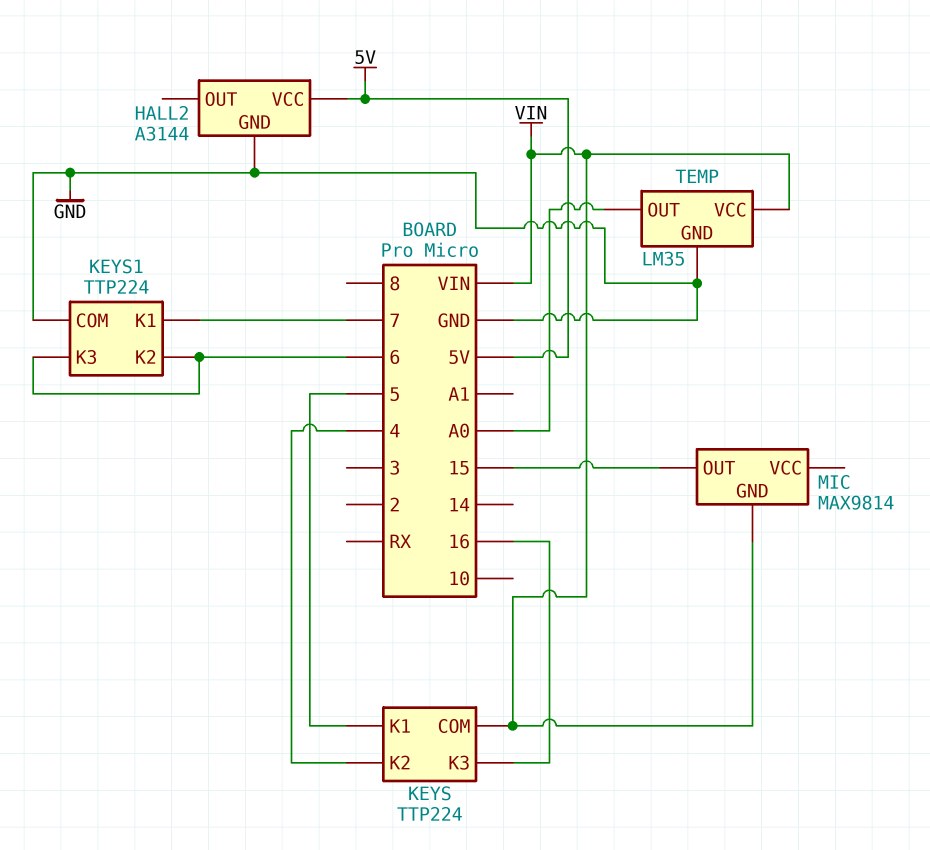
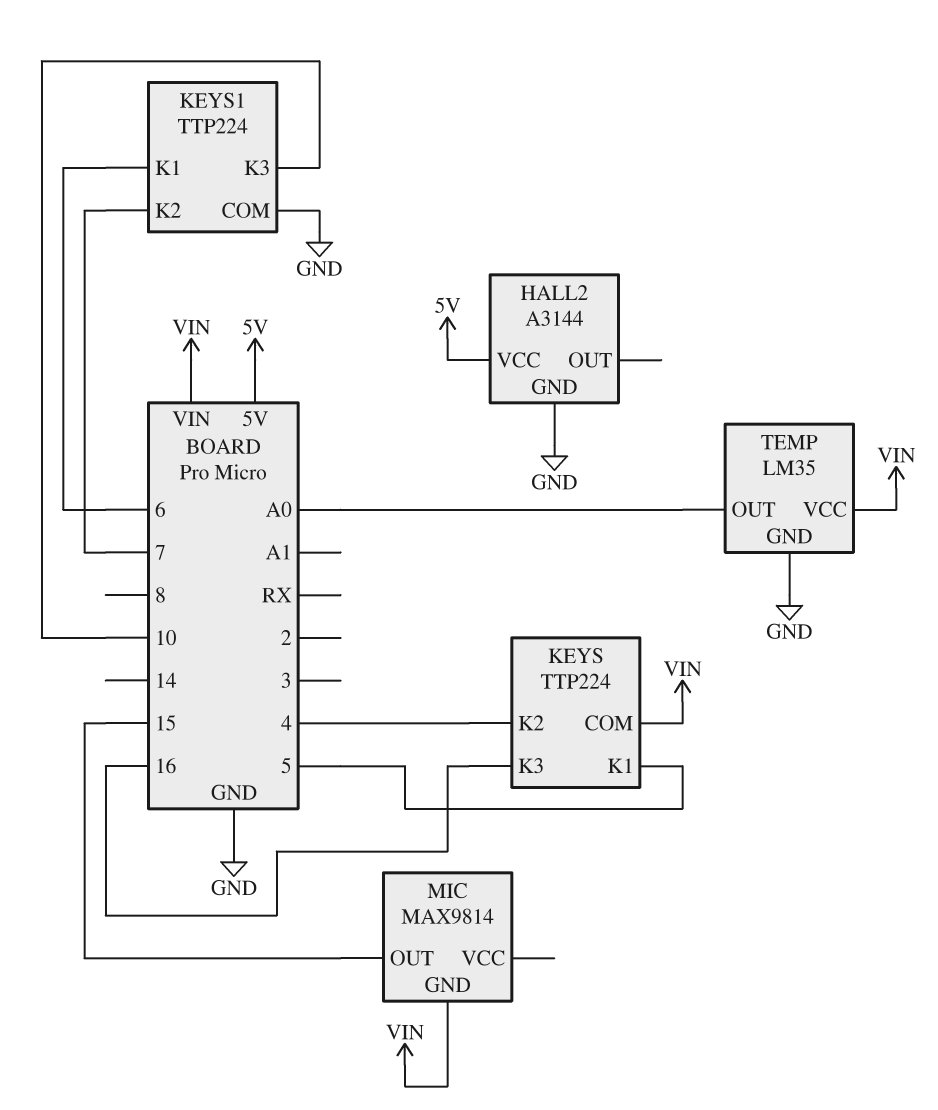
KEYS1 pin K1: 7 -> 6
KEYS1 pin K2: 6 -> 7
KEYS1 pin K3: 6 -> 10

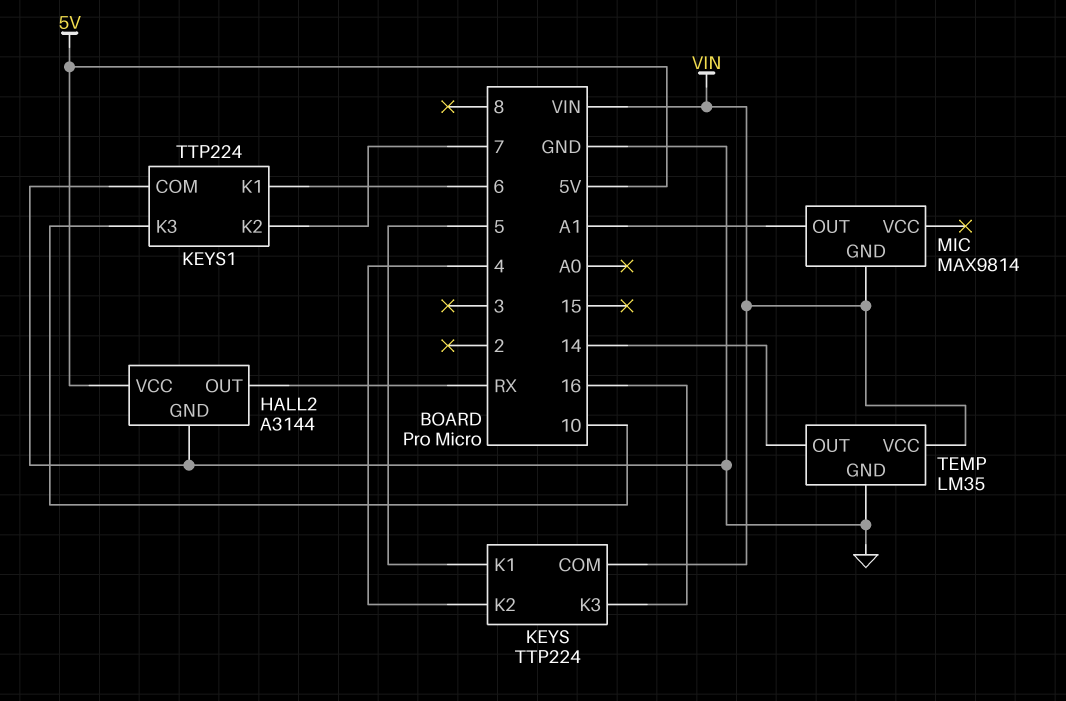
HALL2 pin OUT: none -> RX
MIC pin OUT: 15 -> A1
TEMP pin OUT: A0 -> 14

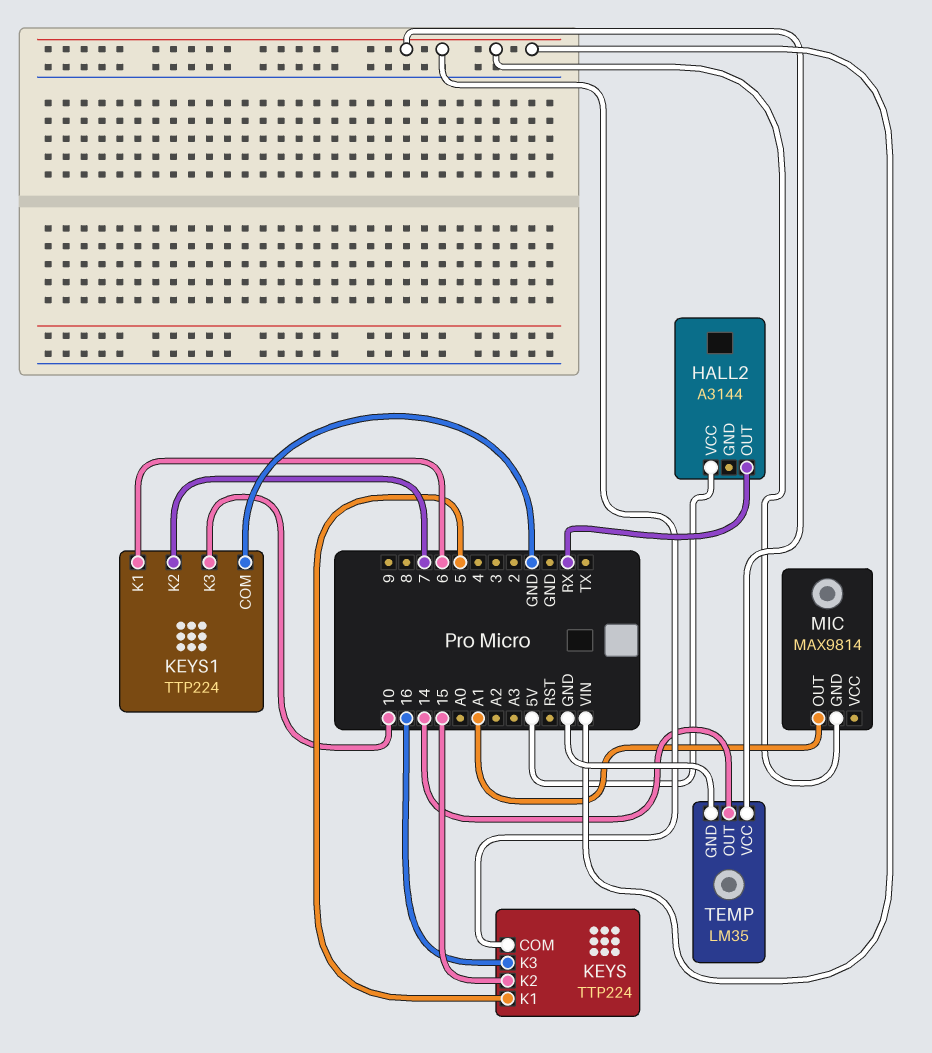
HALL2 pin GND: GND -> none
KEYS pin K2: 4 -> 15

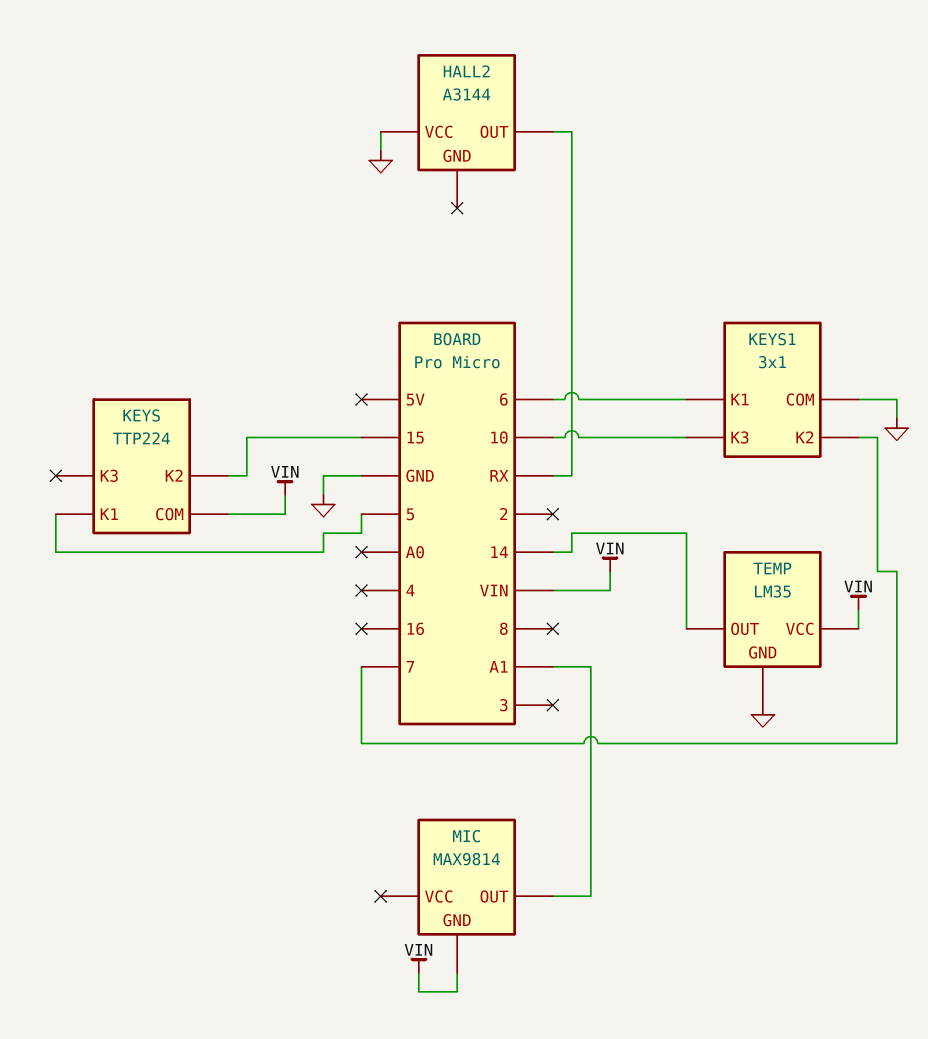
HALL2 pin VCC: 5V -> GND
KEYS pin K3: 16 -> none
KEYS1: TTP224 -> 3x1

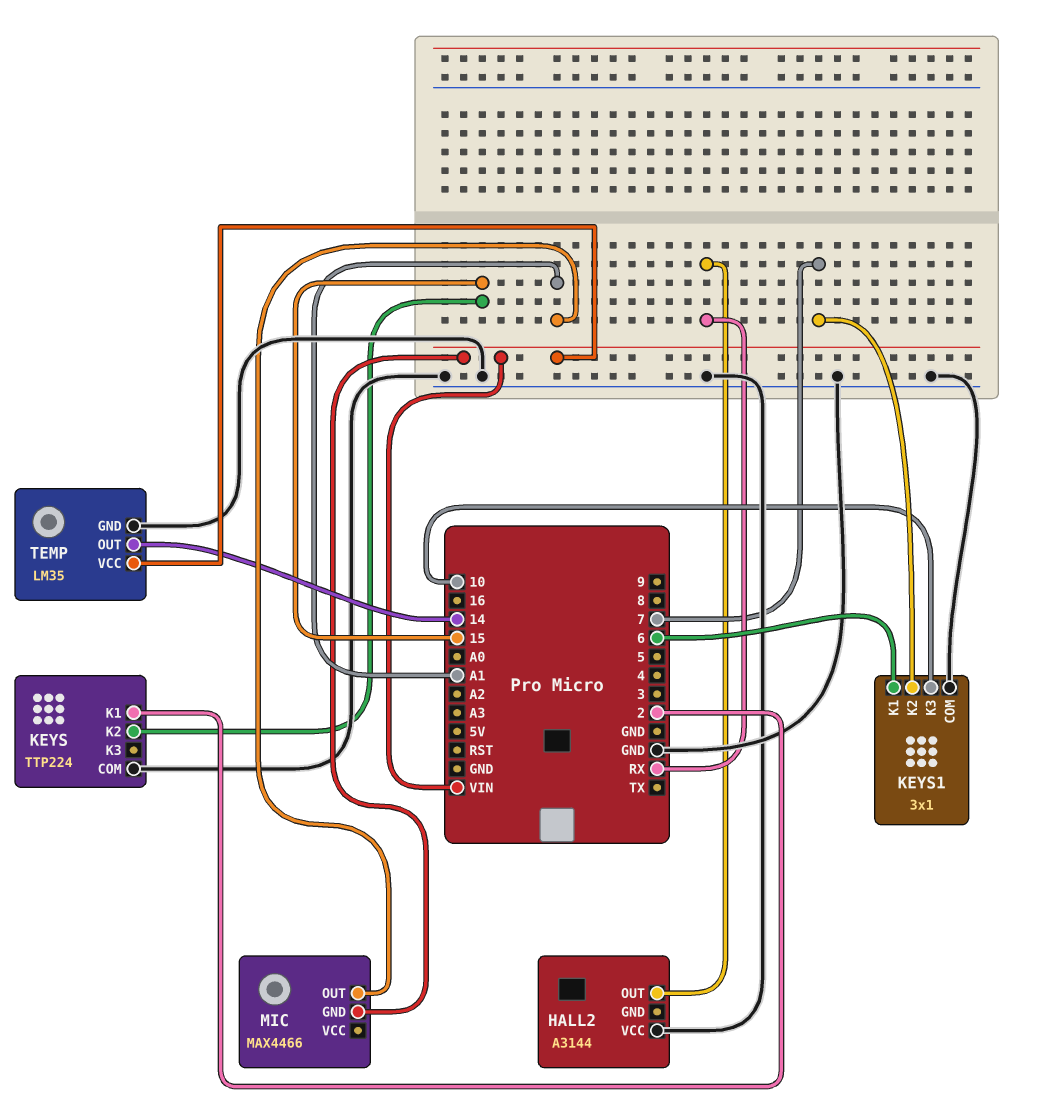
KEYS pin COM: VIN -> GND
KEYS pin K1: 5 -> 2
MIC: MAX9814 -> MAX4466

